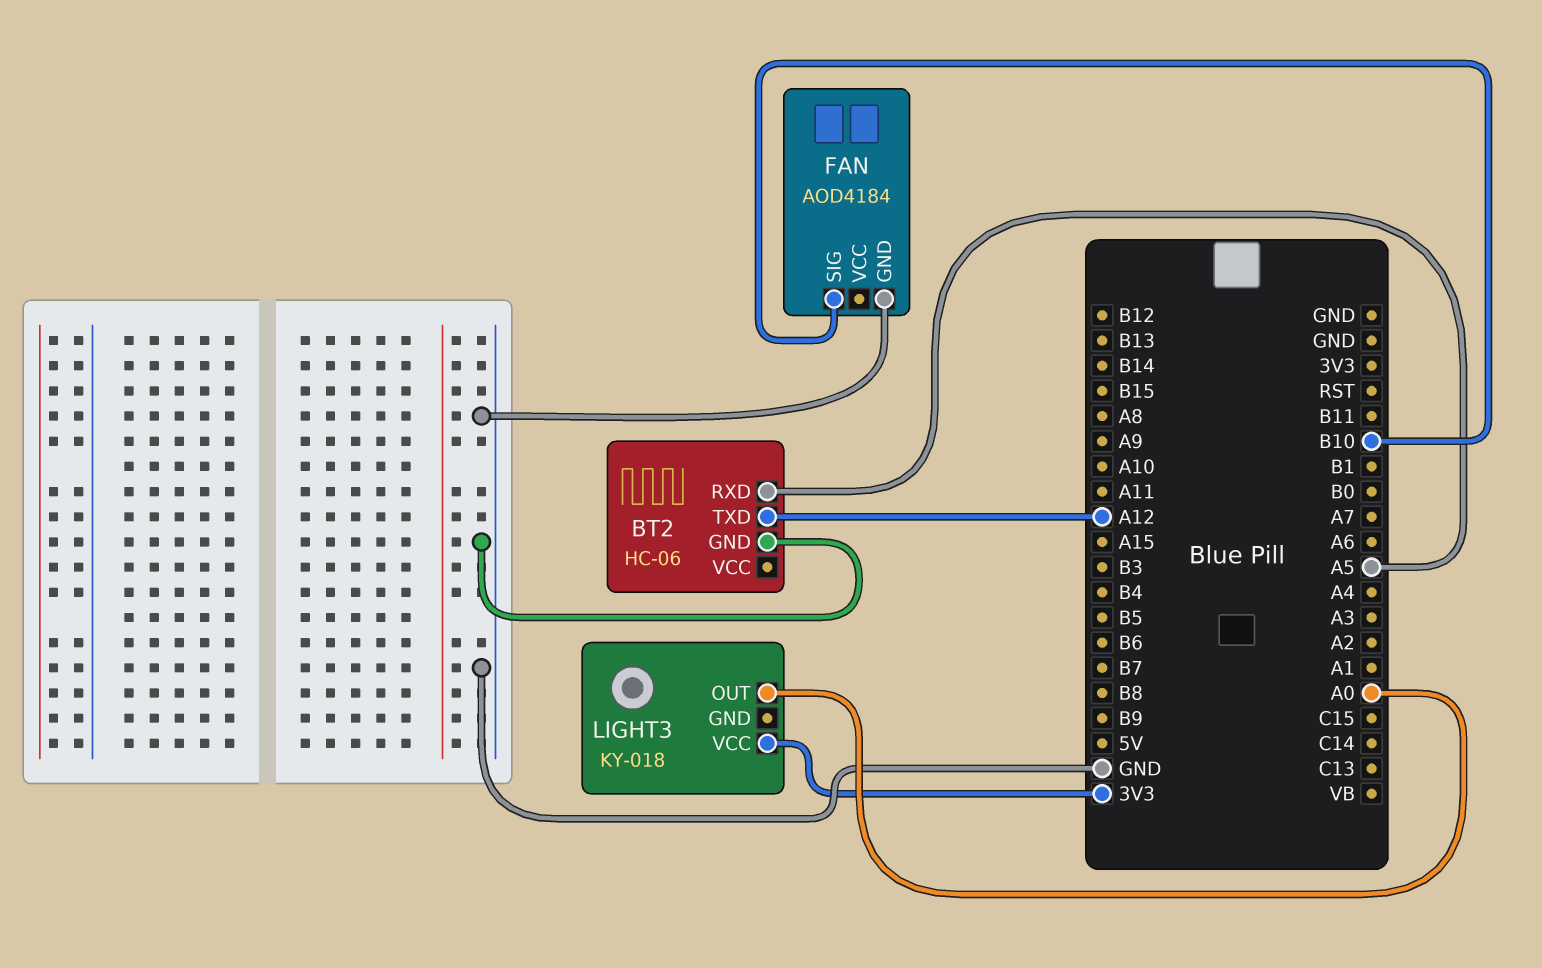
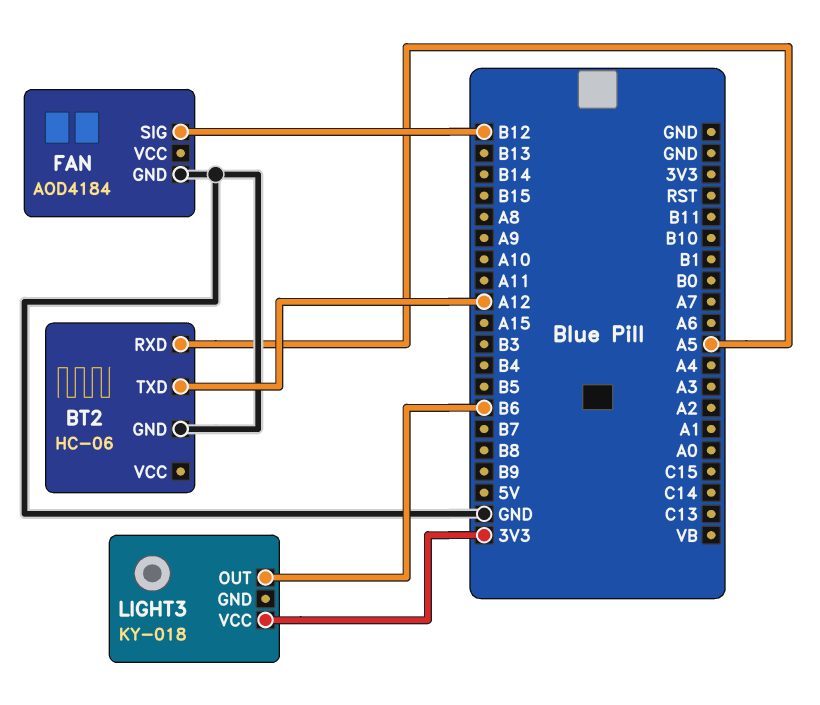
FAN pin SIG: B10 -> B12
LIGHT3 pin OUT: A0 -> B6

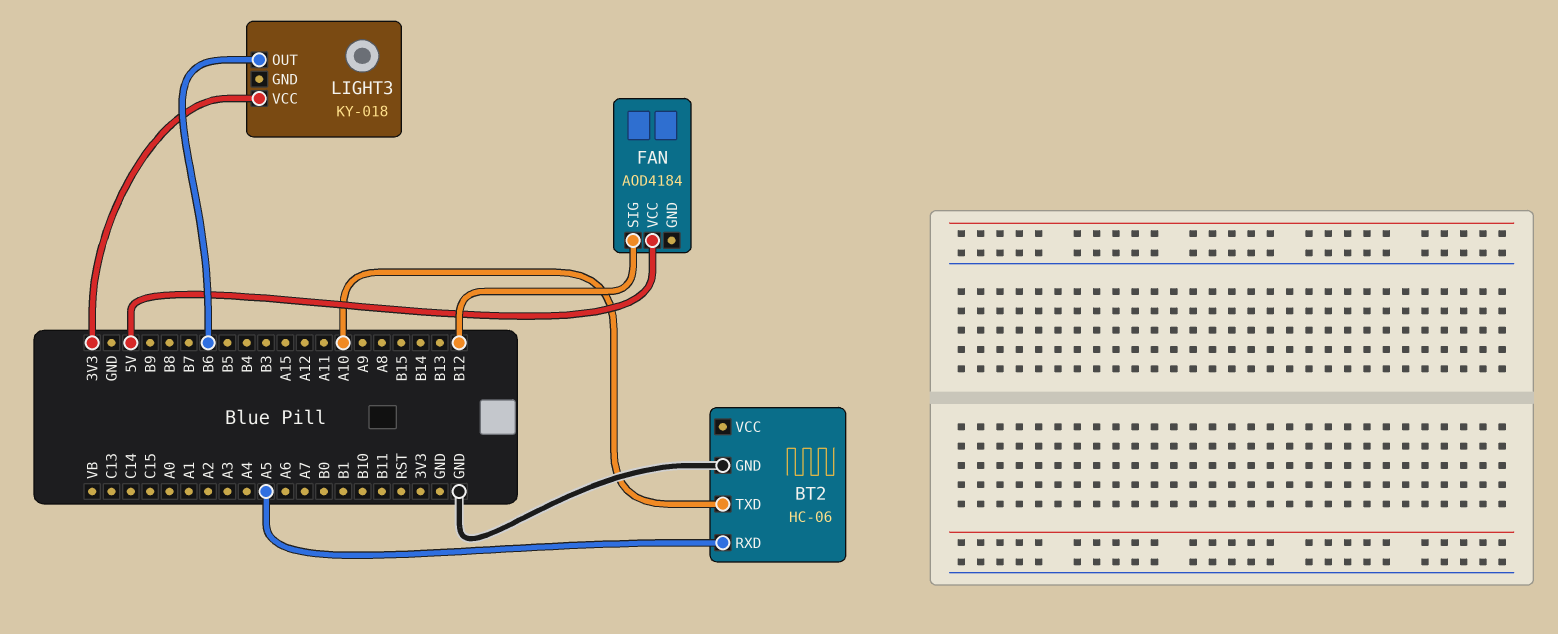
BT2 pin TXD: A12 -> A10
FAN pin GND: GND -> none
FAN pin VCC: none -> 5V

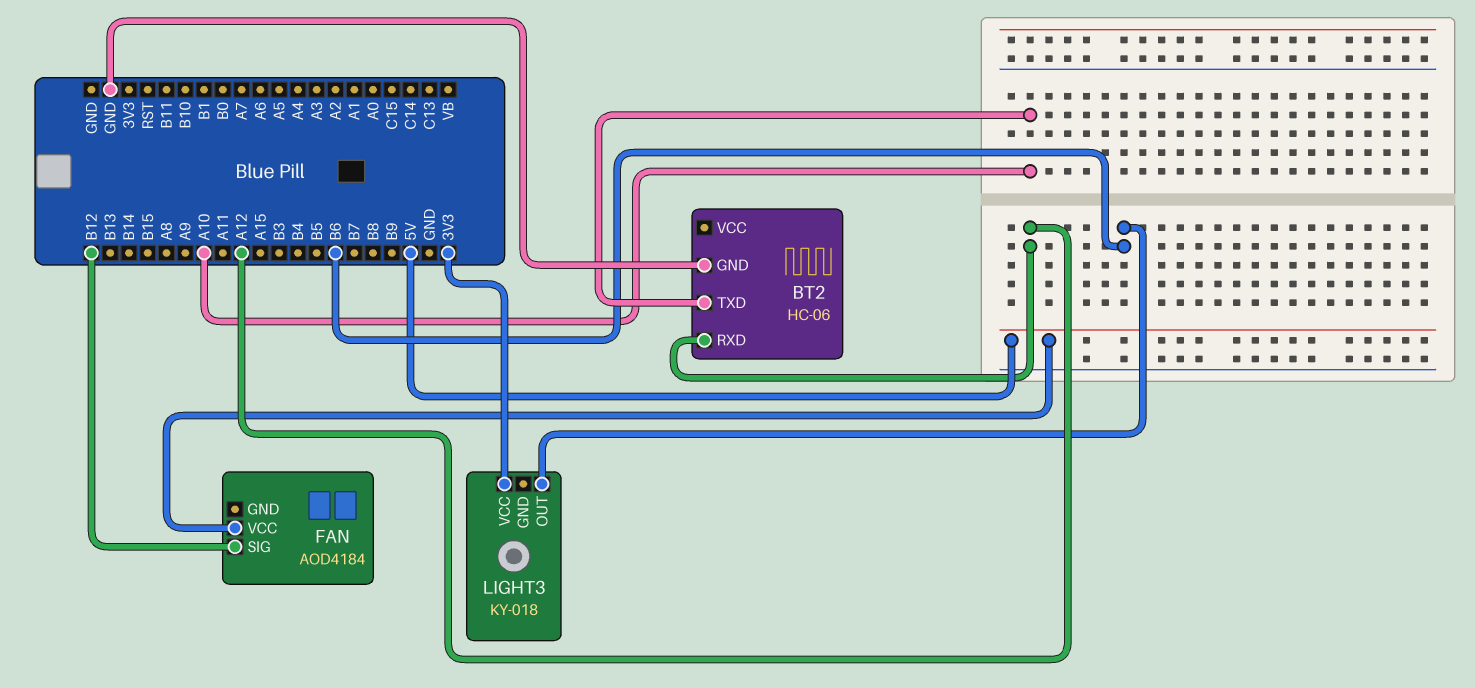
BT2 pin RXD: A5 -> A12

